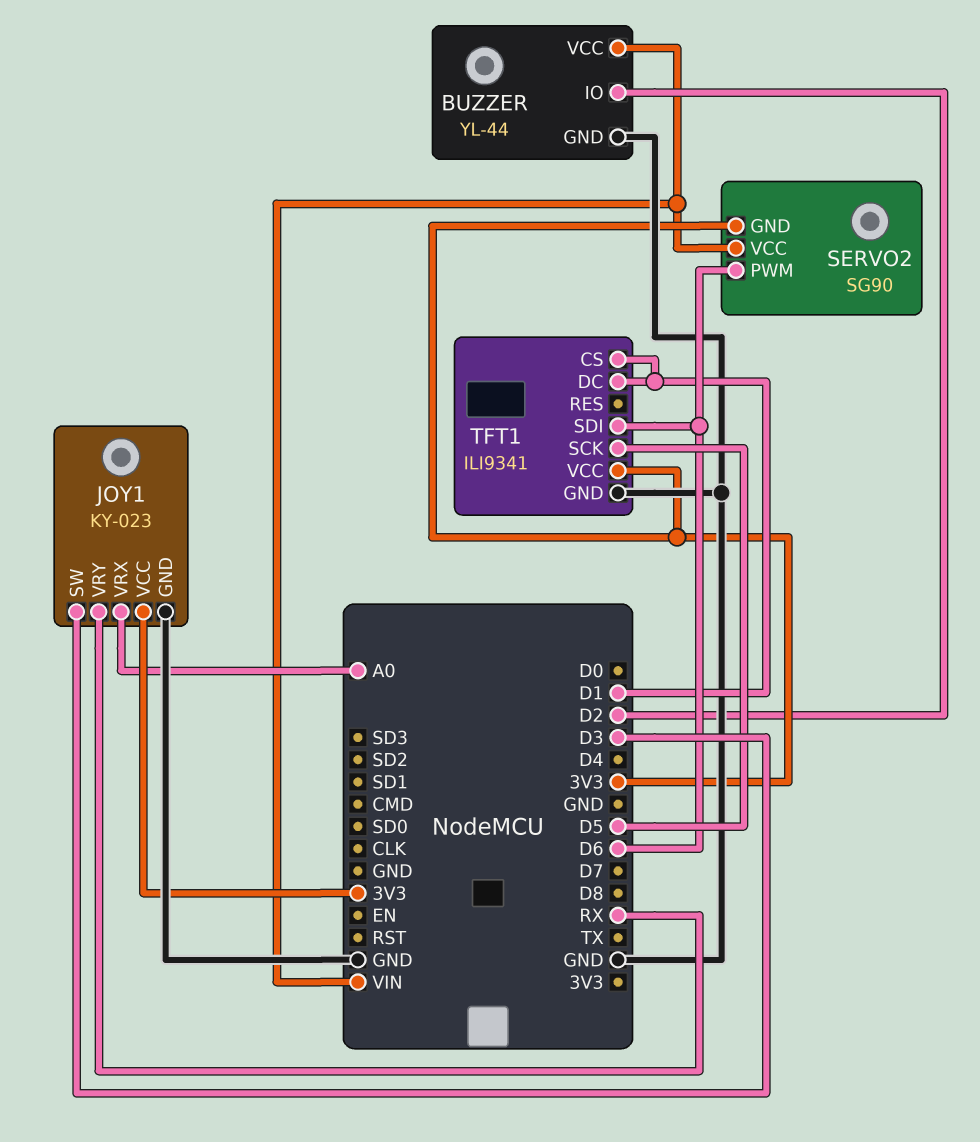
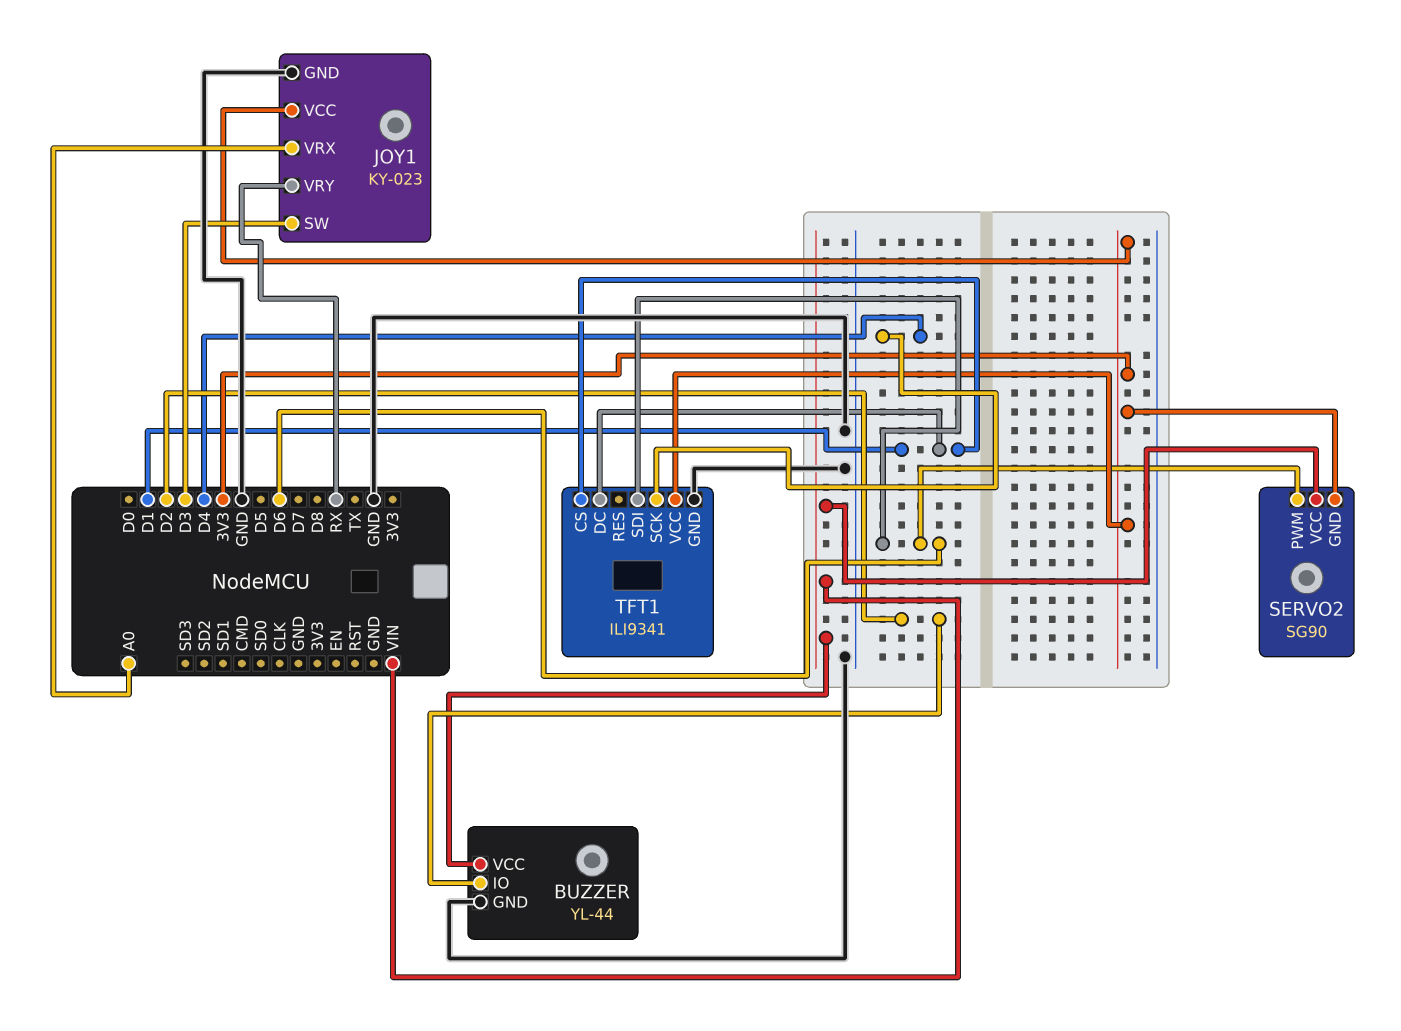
TFT1 pin SCK: D5 -> D4

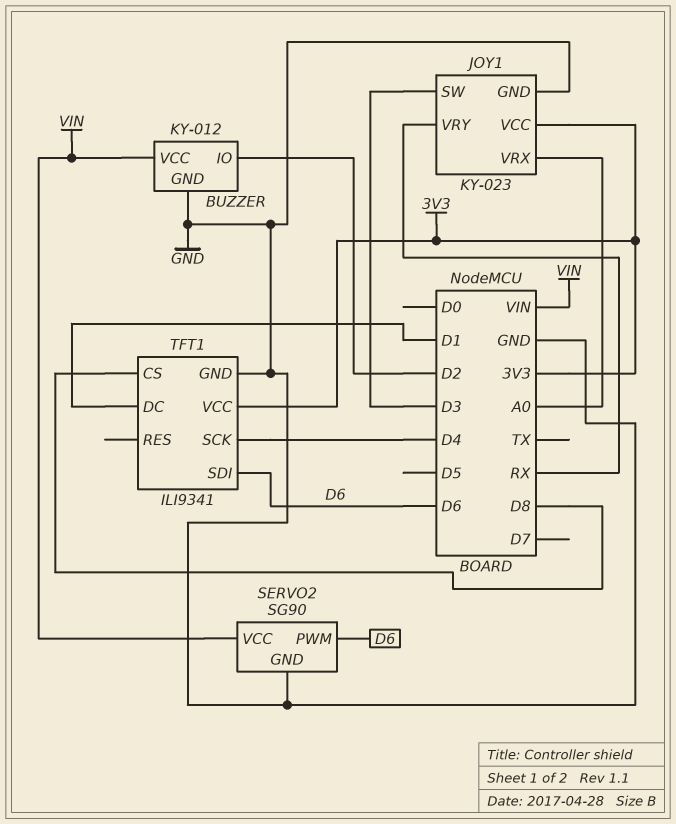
BUZZER: YL-44 -> KY-012
SERVO2 pin GND: 3V3 -> GND
TFT1 pin CS: D1 -> D8

